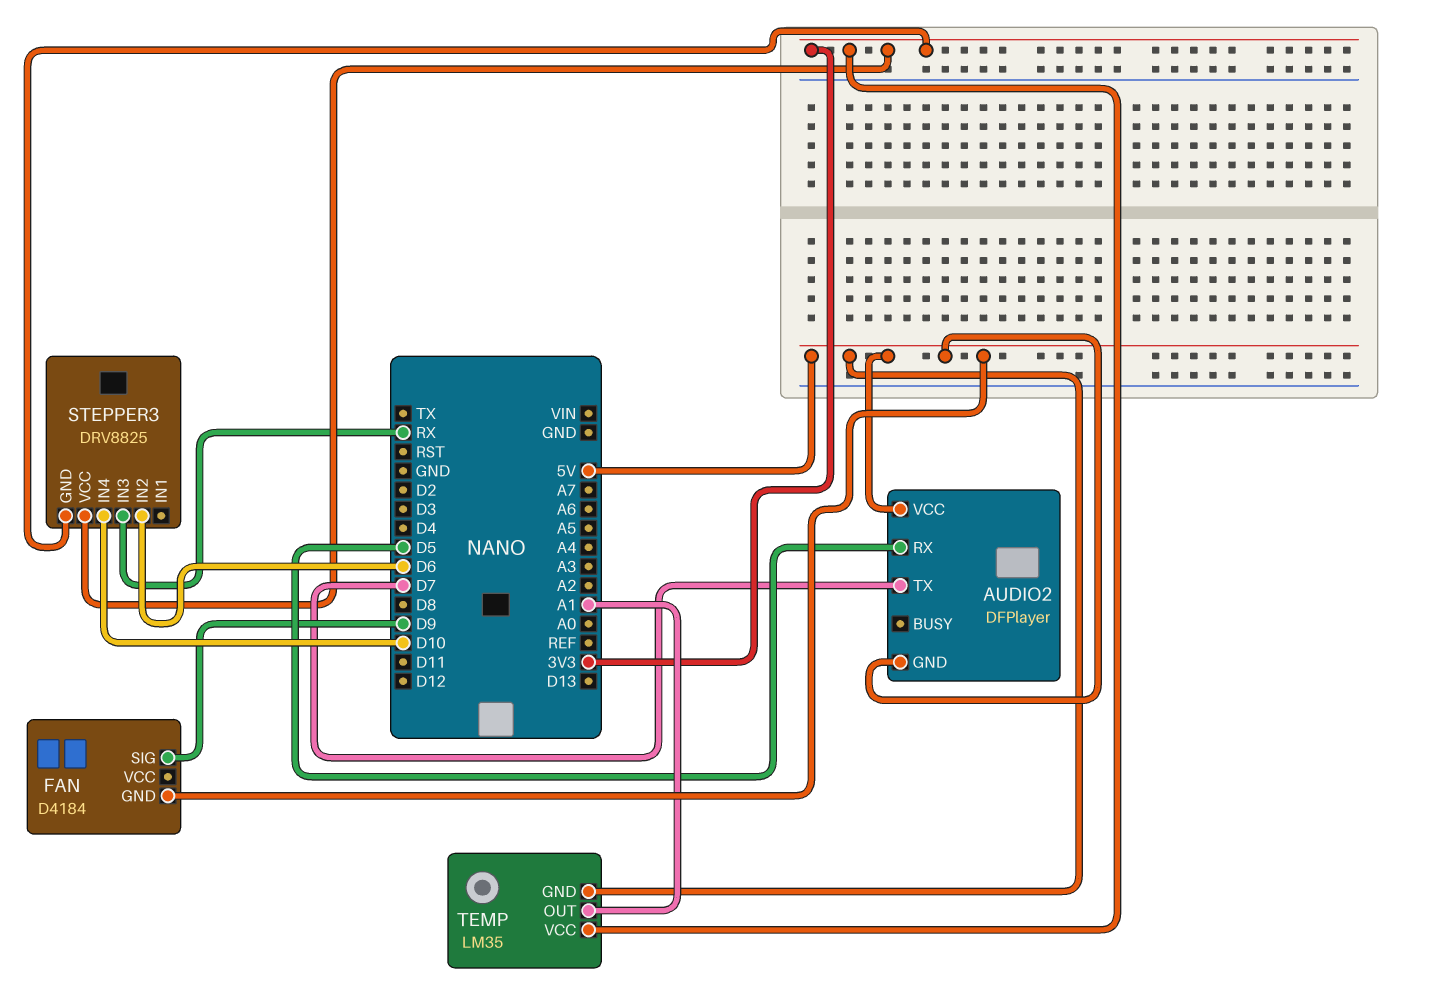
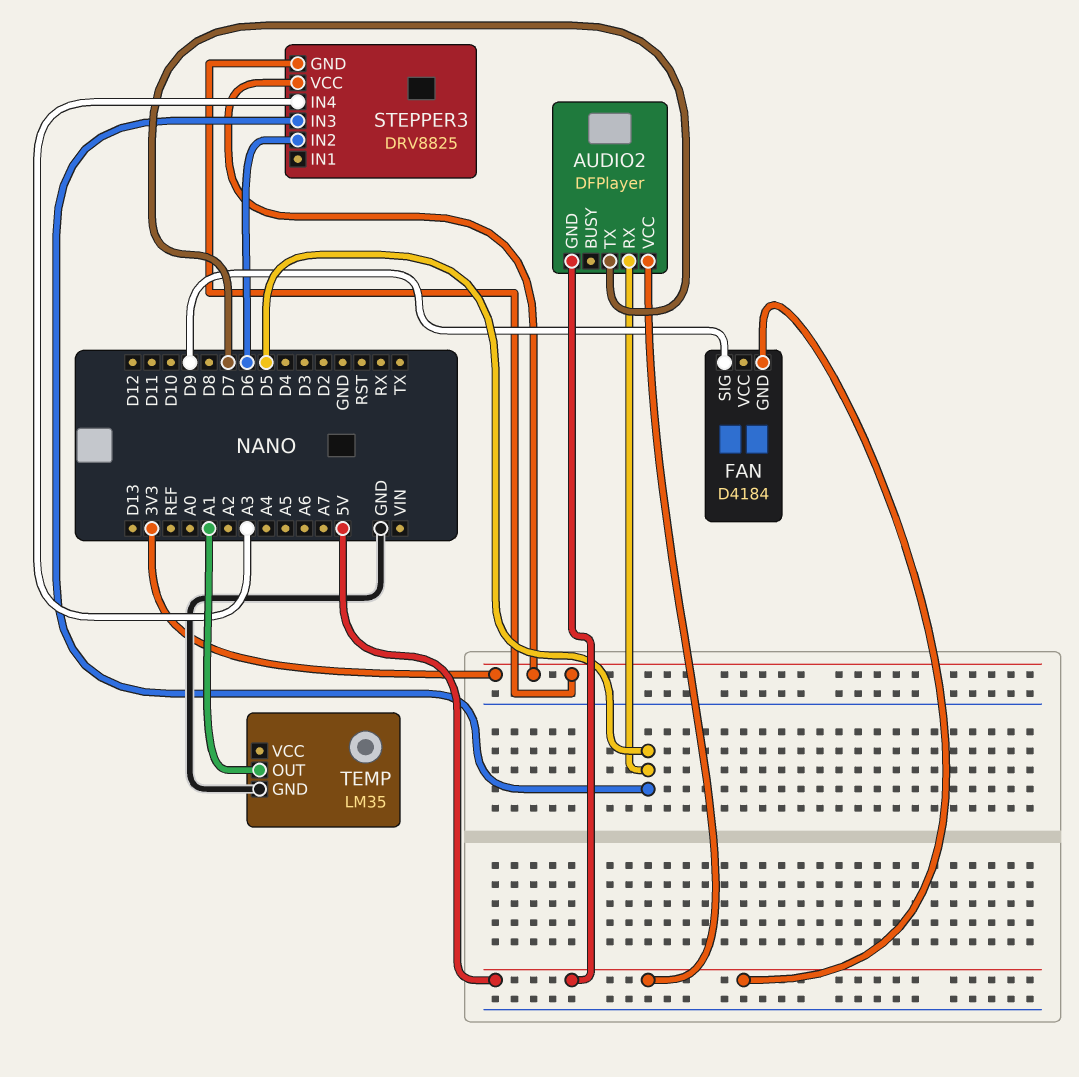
STEPPER3 pin IN3: RX -> D5
STEPPER3 pin IN4: D10 -> A3
TEMP pin GND: 5V -> GND
TEMP pin VCC: 3V3 -> none

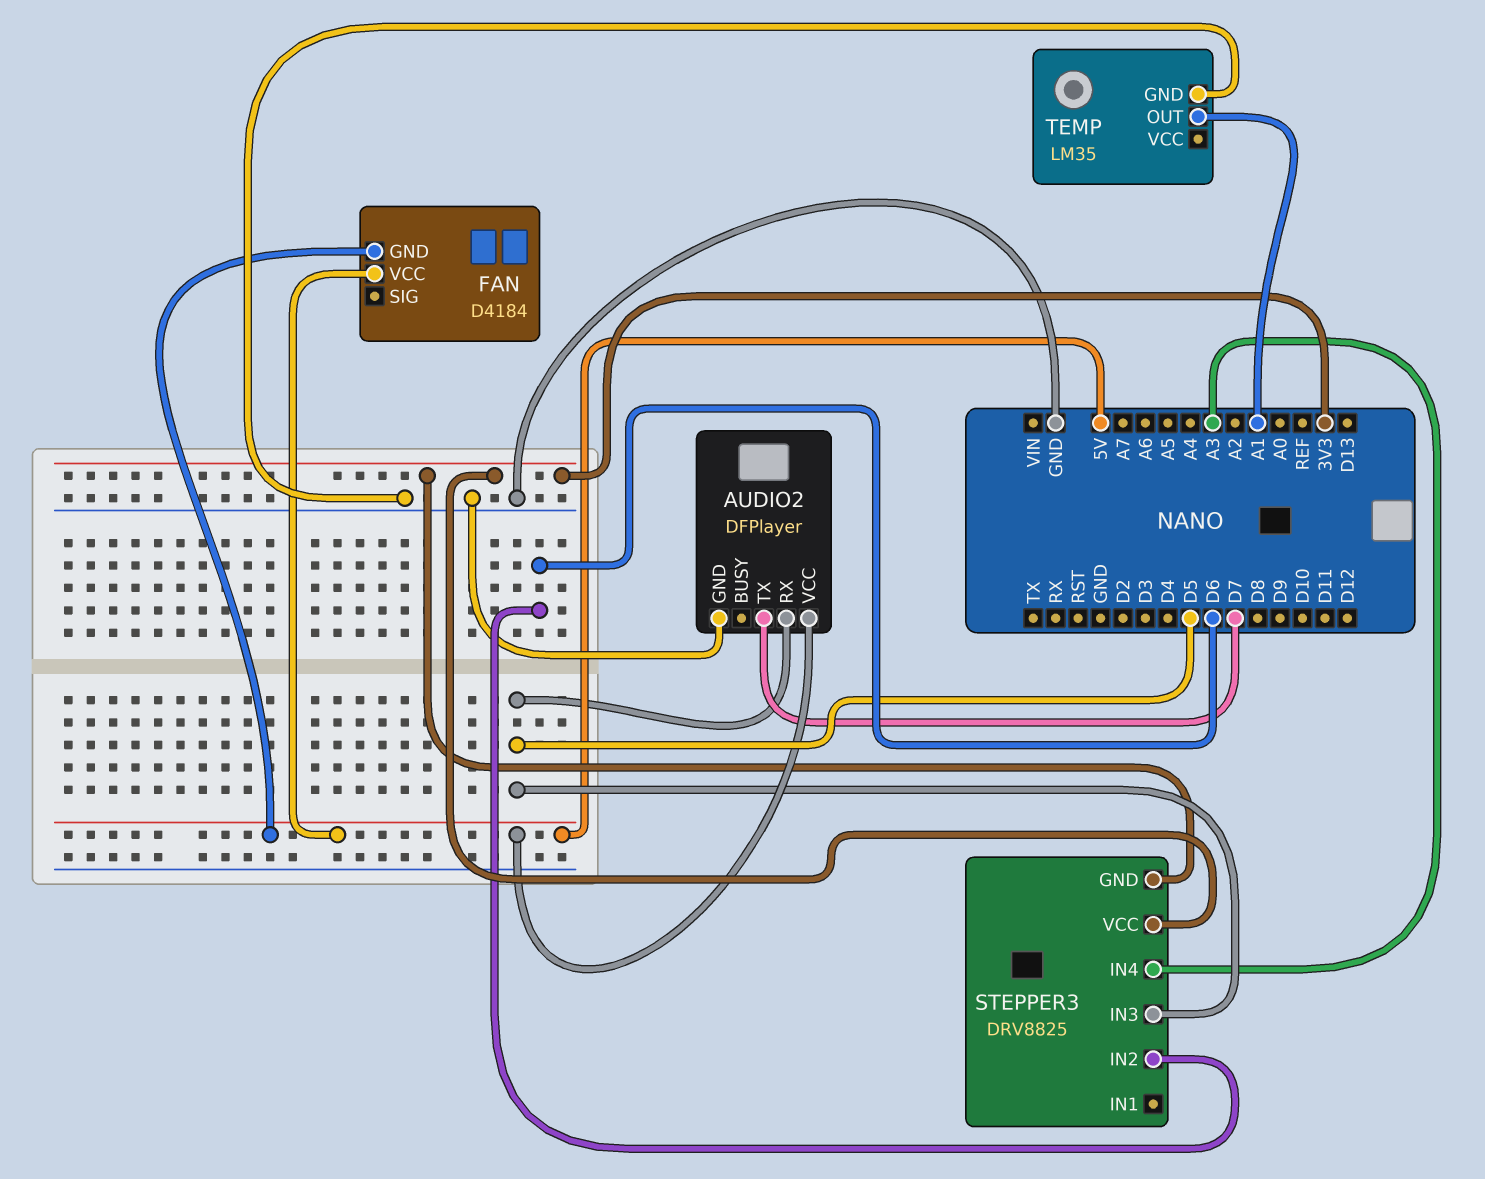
AUDIO2 pin GND: 5V -> GND
FAN pin SIG: D9 -> none
FAN pin VCC: none -> 5V

